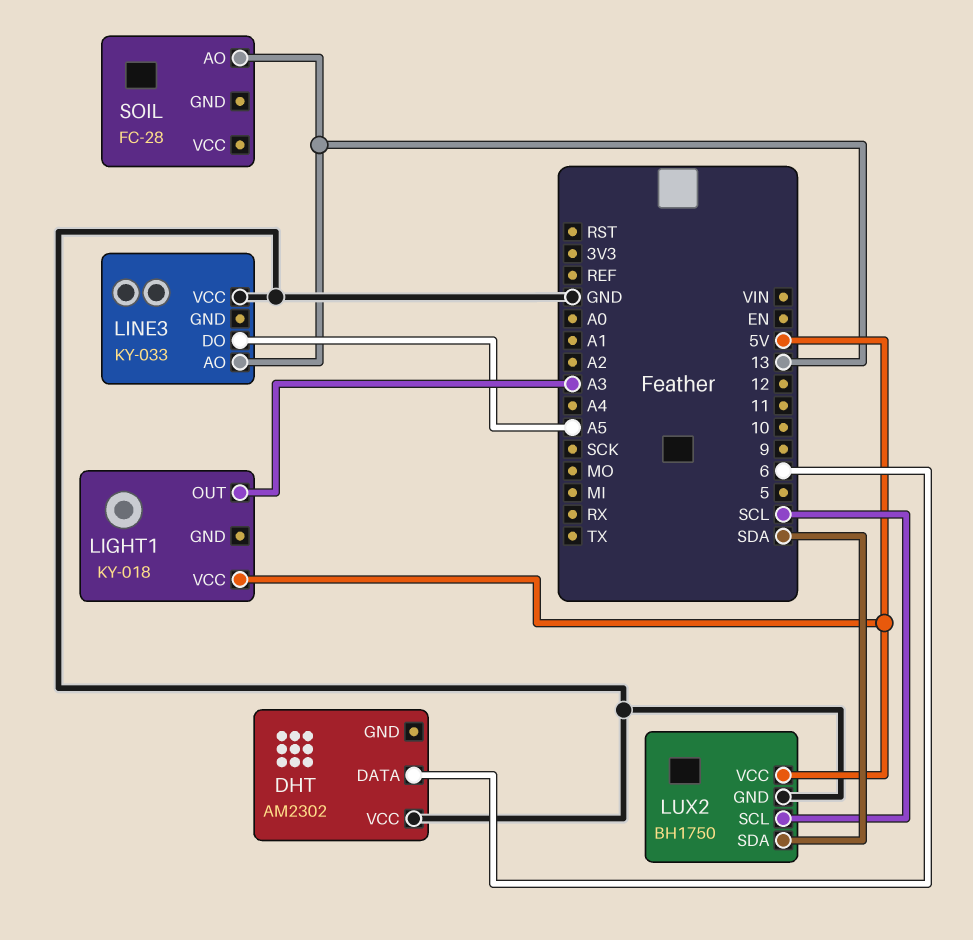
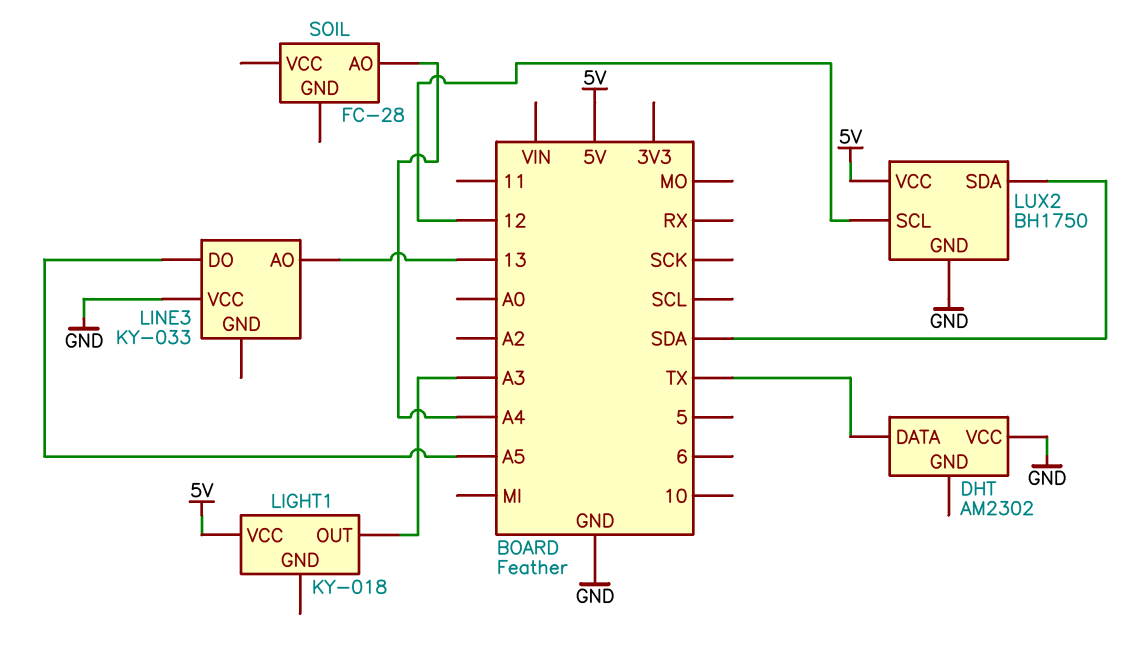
DHT pin DATA: 6 -> TX
LUX2 pin SCL: SCL -> 12
SOIL pin AO: 13 -> A4

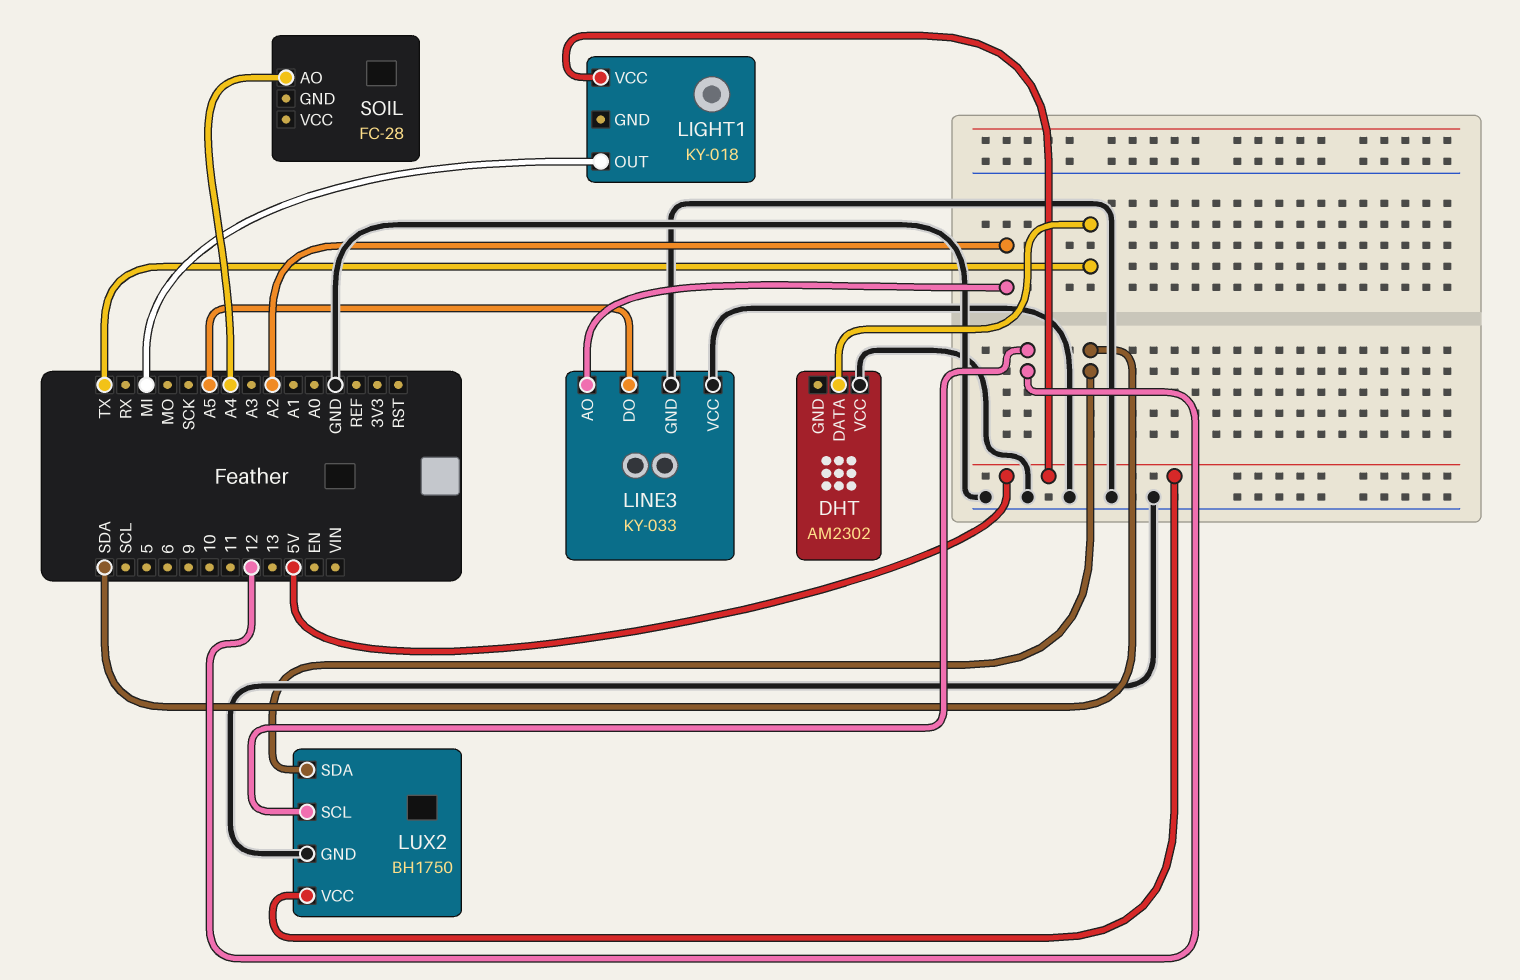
LIGHT1 pin OUT: A3 -> MI
LINE3 pin AO: 13 -> A2
LINE3 pin GND: none -> GND

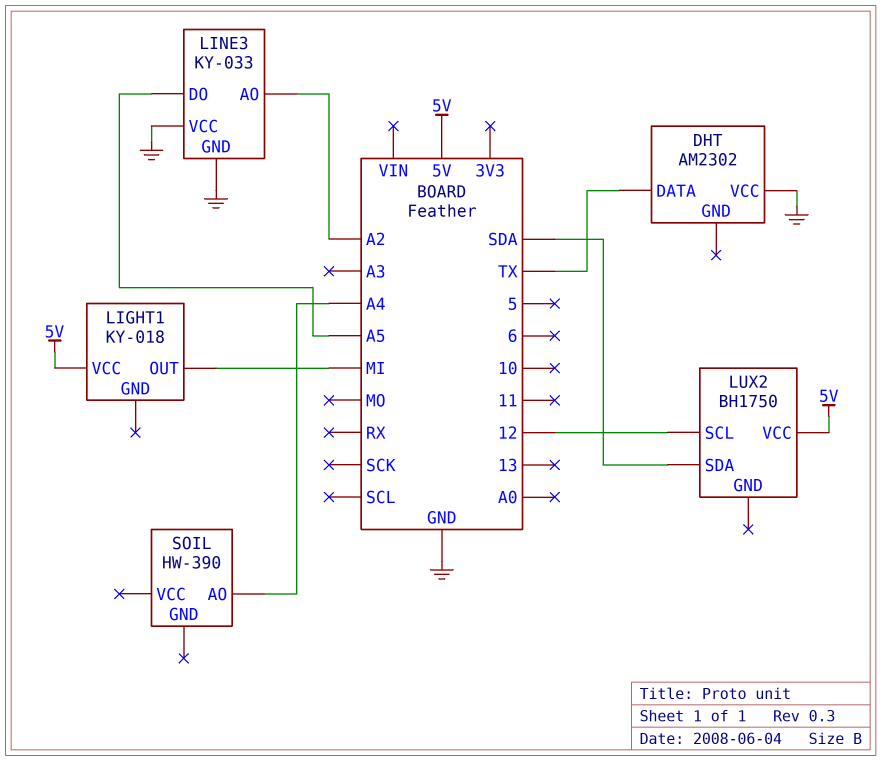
LUX2 pin GND: GND -> none
SOIL: FC-28 -> HW-390

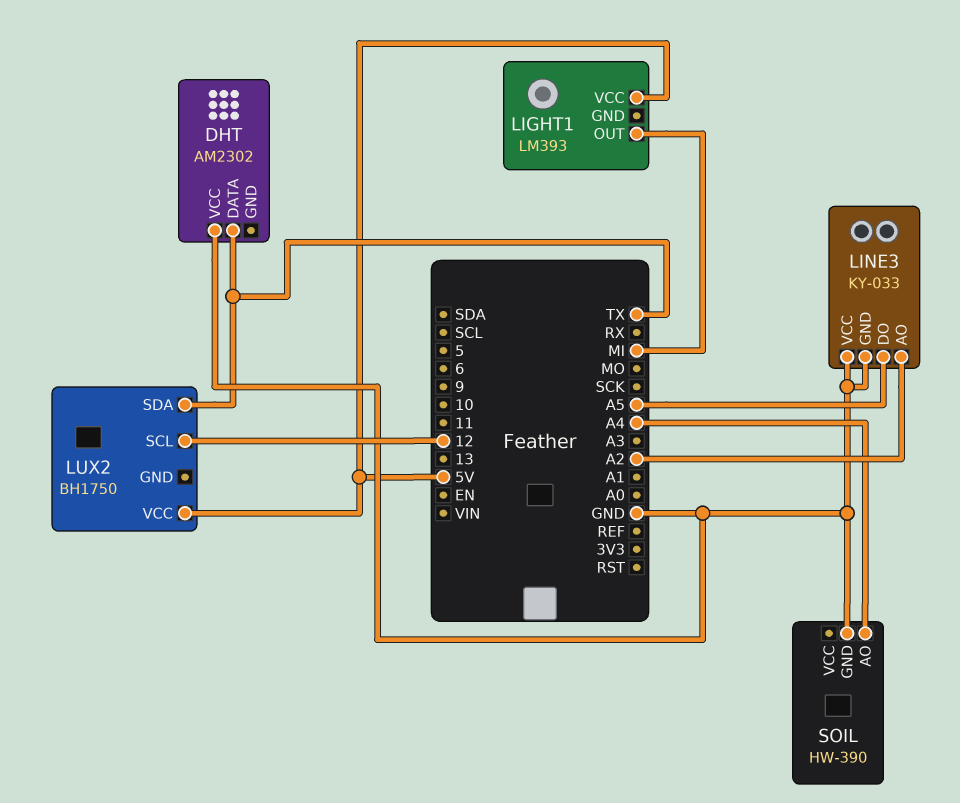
LIGHT1: KY-018 -> LM393
LUX2 pin SDA: SDA -> TX
SOIL pin GND: none -> GND

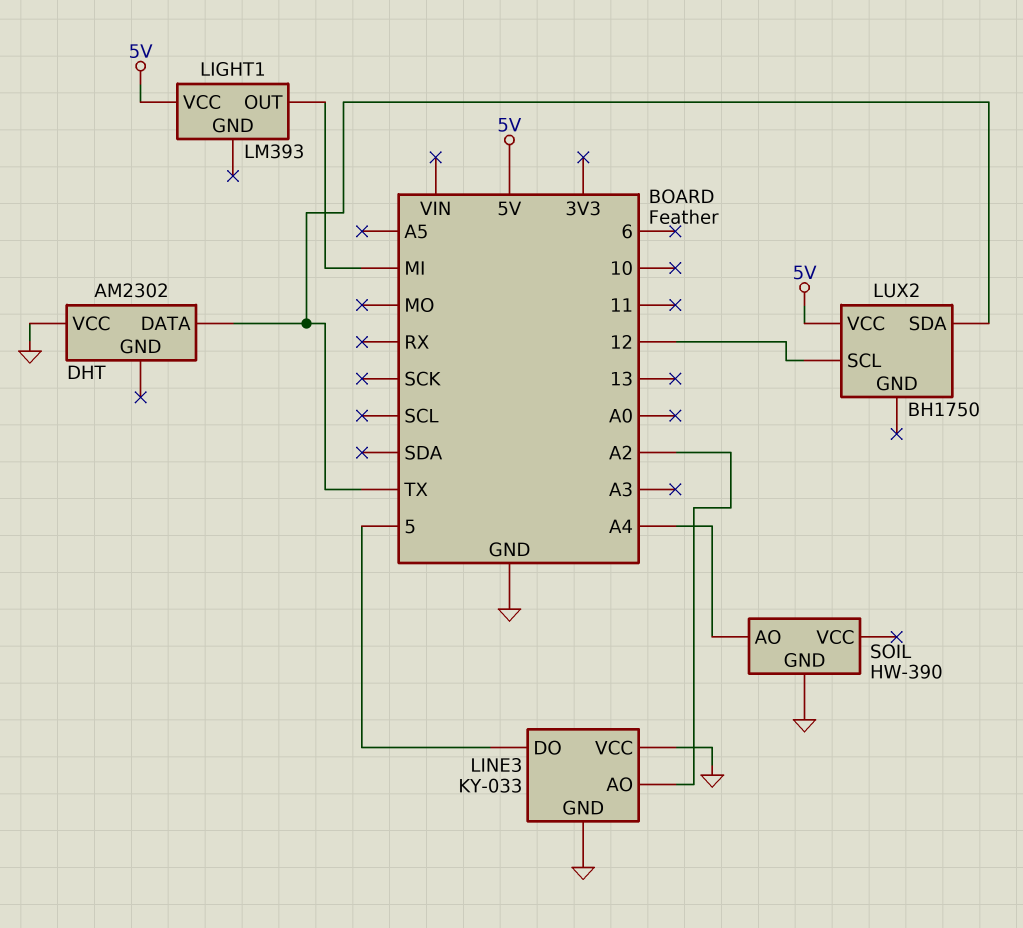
LINE3 pin DO: A5 -> 5

